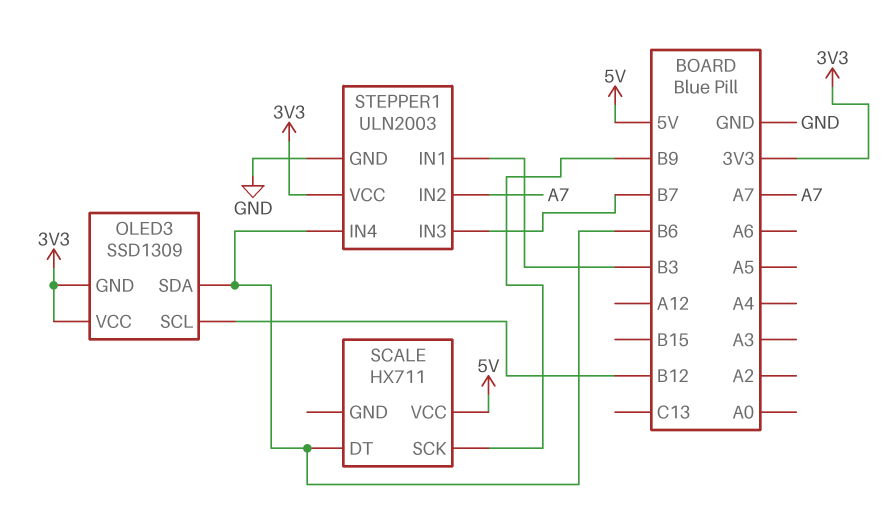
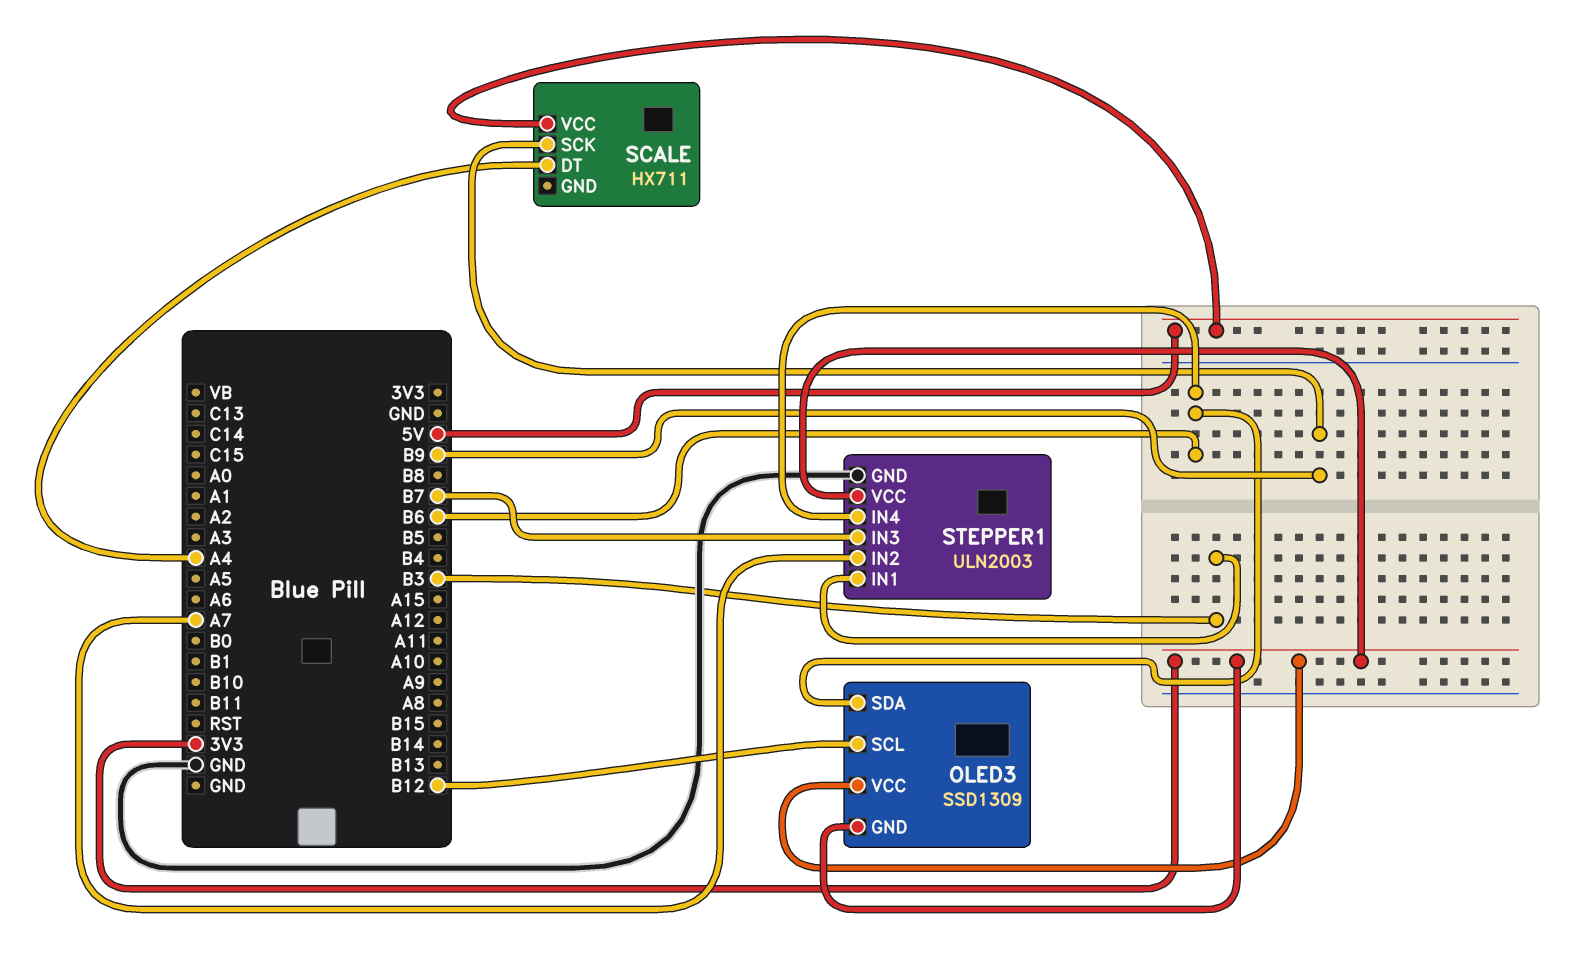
SCALE pin DT: B6 -> A4

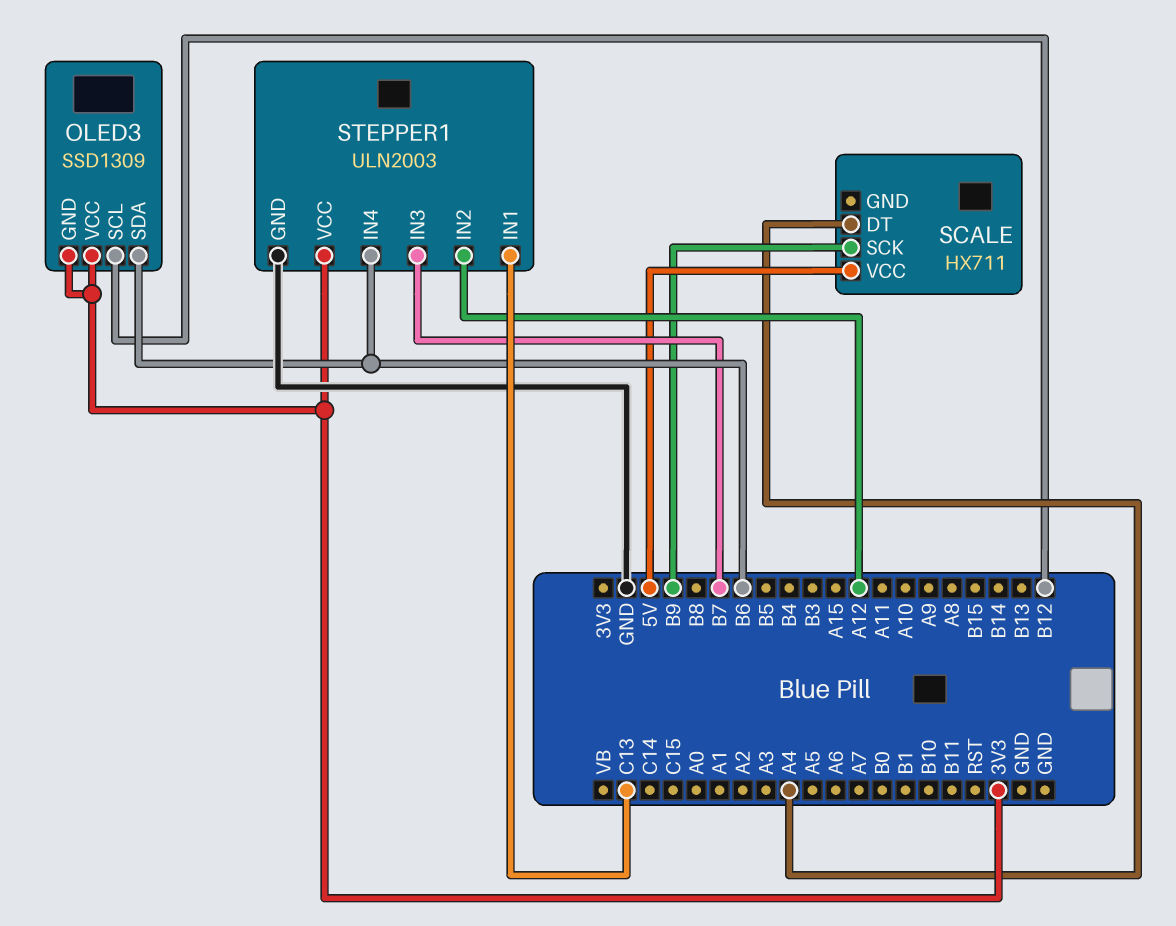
STEPPER1 pin IN1: B3 -> C13
STEPPER1 pin IN2: A7 -> A12

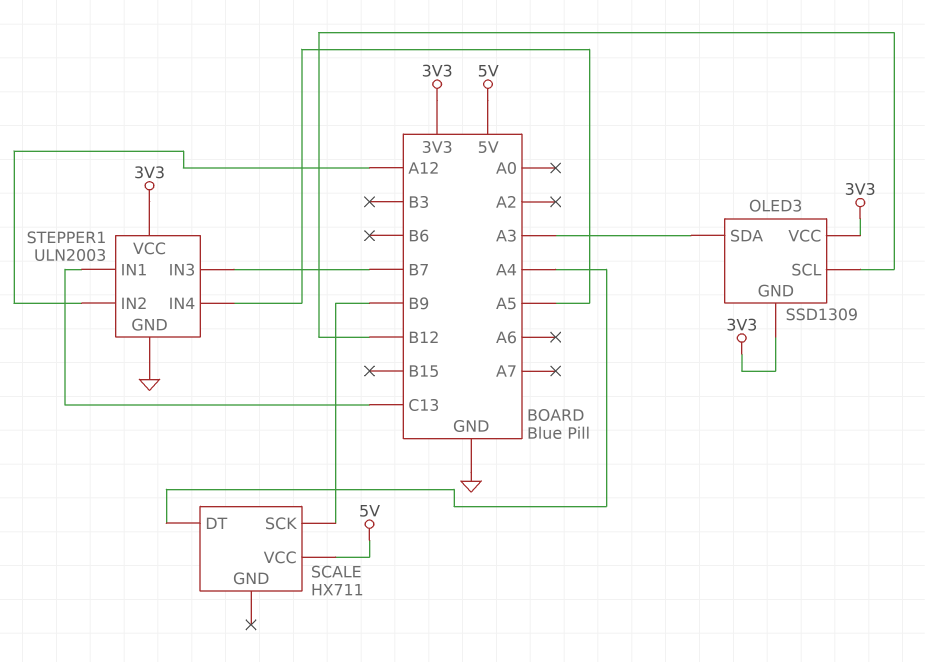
OLED3 pin SDA: B6 -> A3
STEPPER1 pin IN4: B6 -> A5

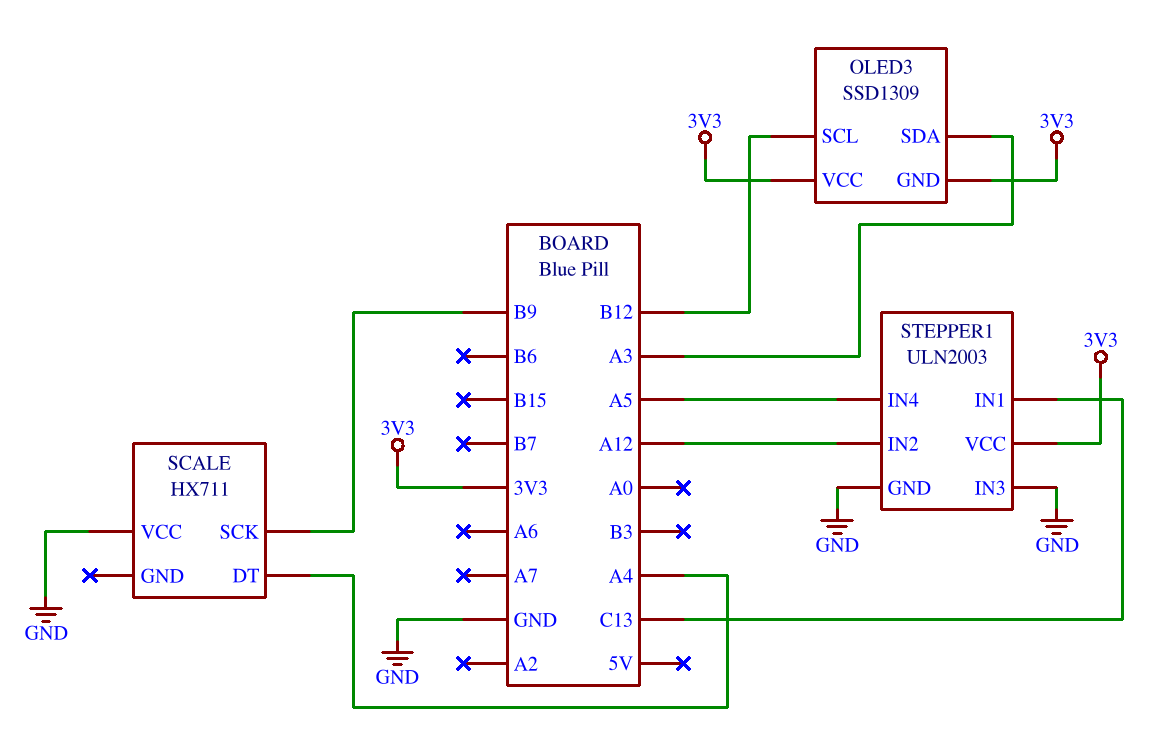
SCALE pin VCC: 5V -> GND
STEPPER1 pin IN3: B7 -> GND

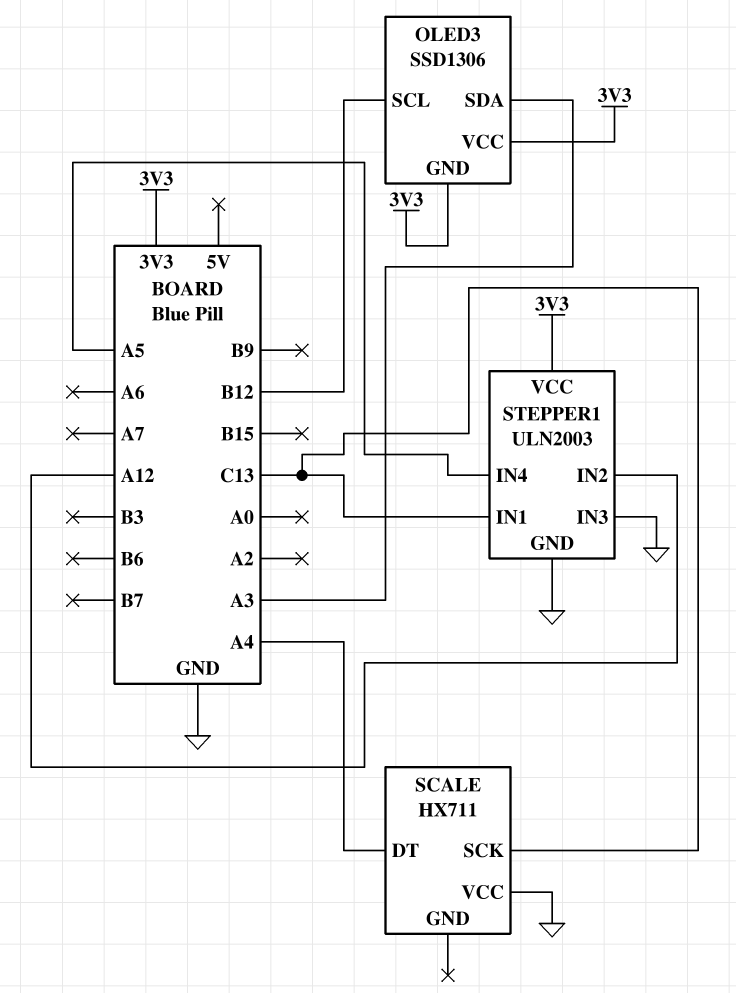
OLED3: SSD1309 -> SSD1306
SCALE pin SCK: B9 -> C13

